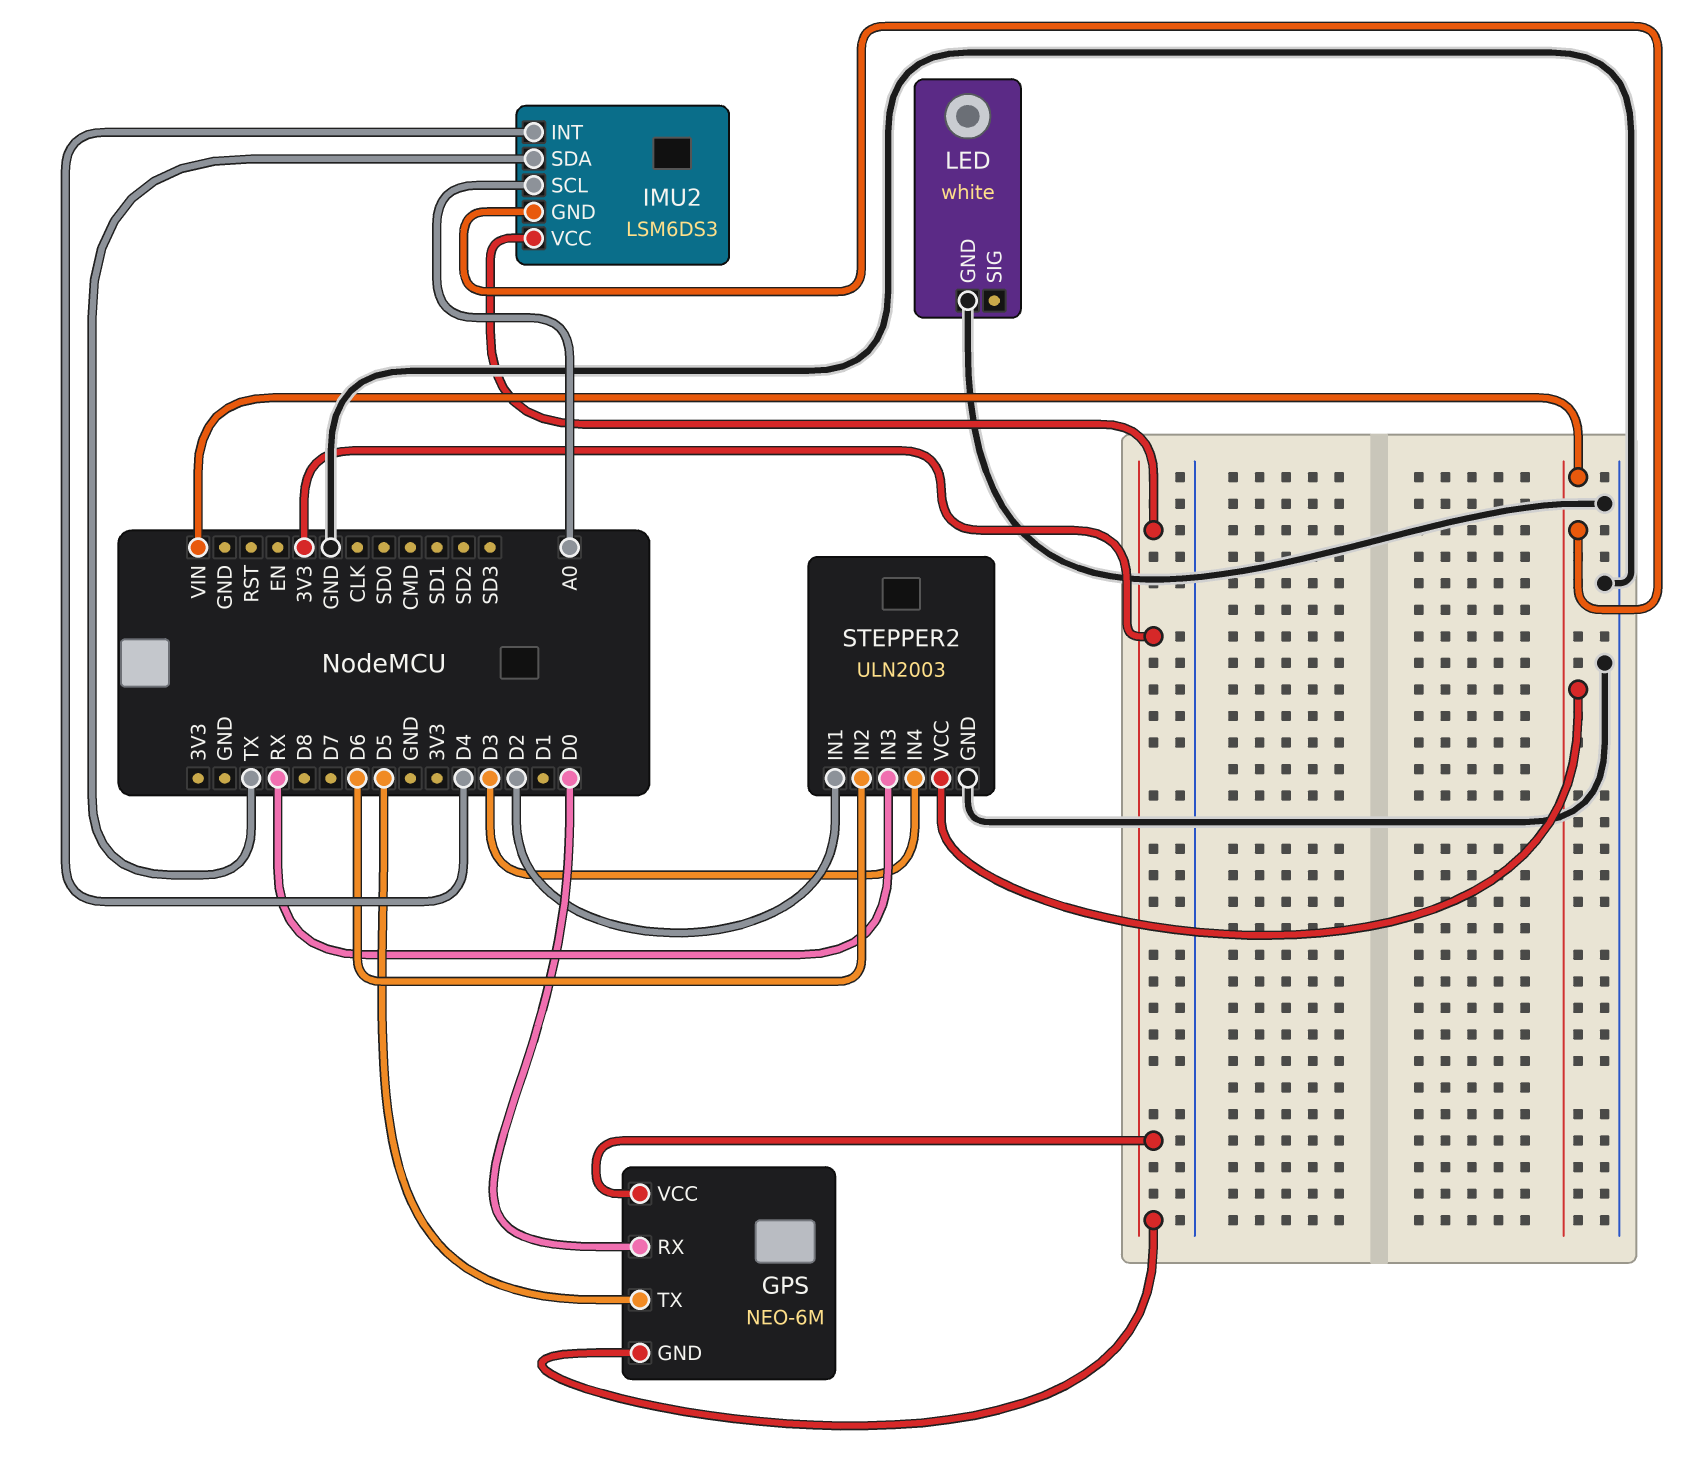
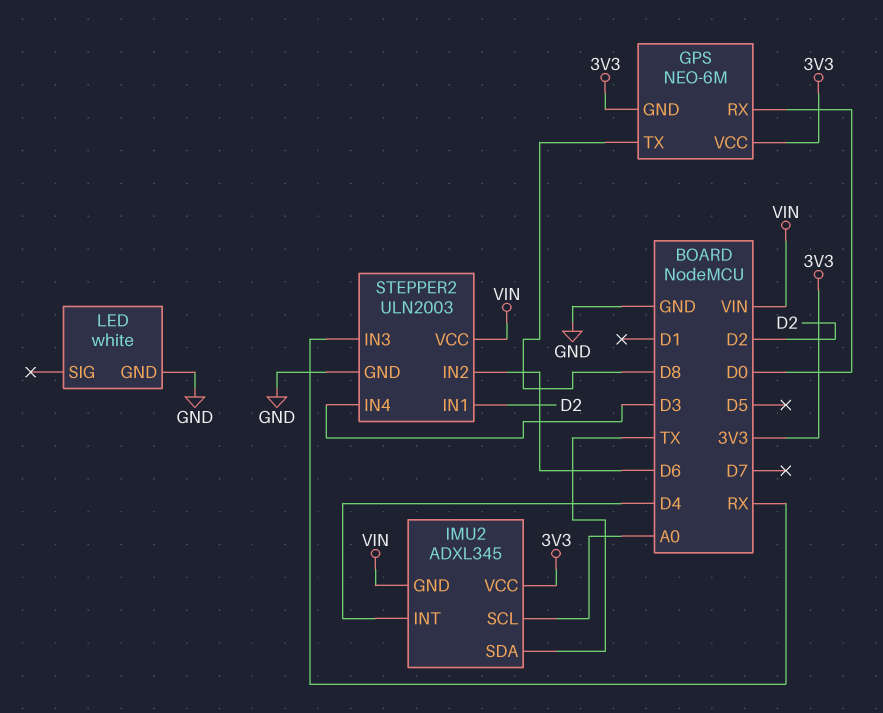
GPS pin TX: D5 -> D8
IMU2: LSM6DS3 -> ADXL345

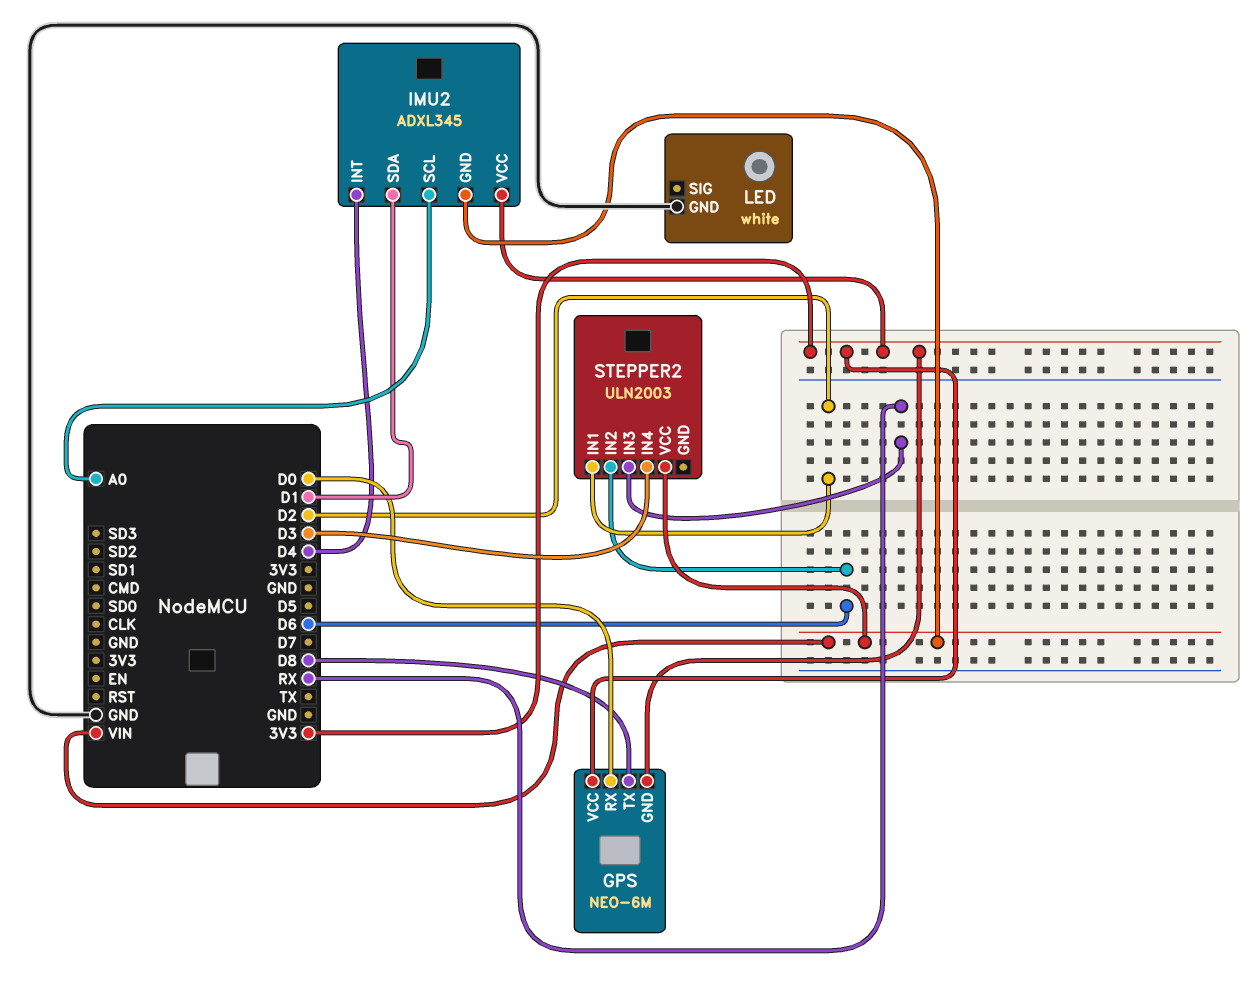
IMU2 pin SDA: TX -> D1
STEPPER2 pin GND: GND -> none

